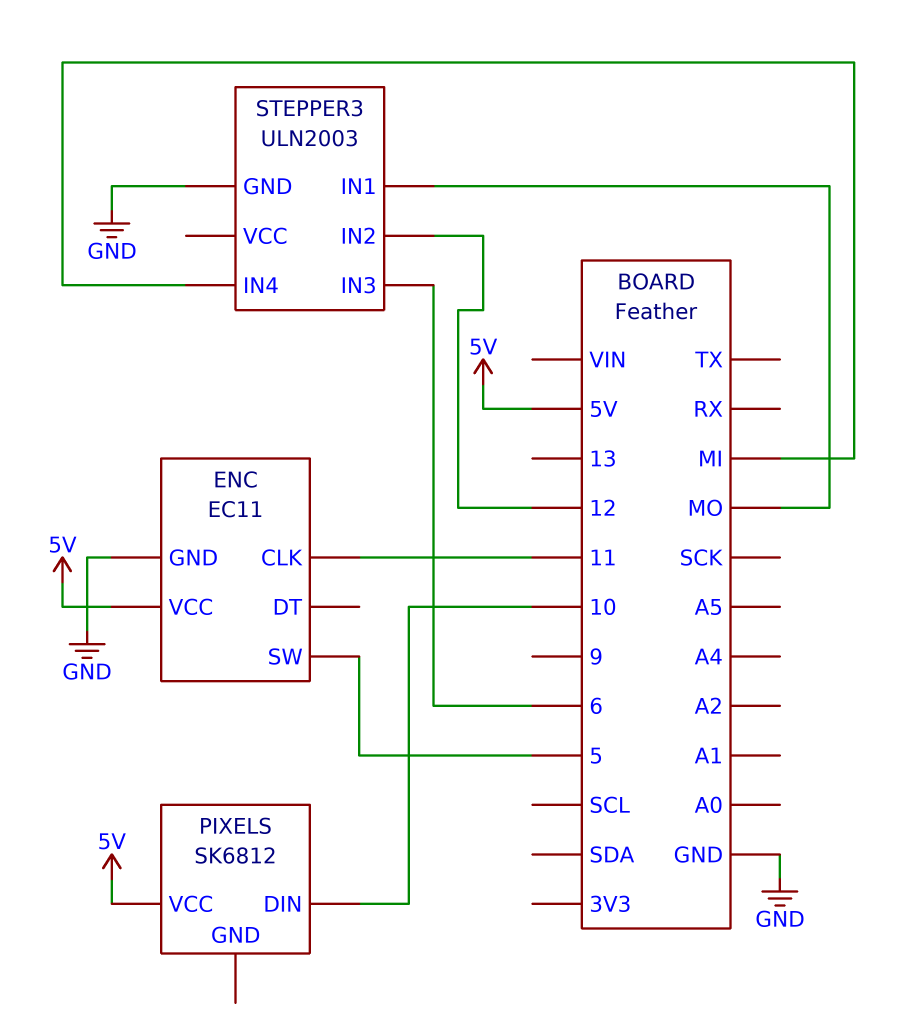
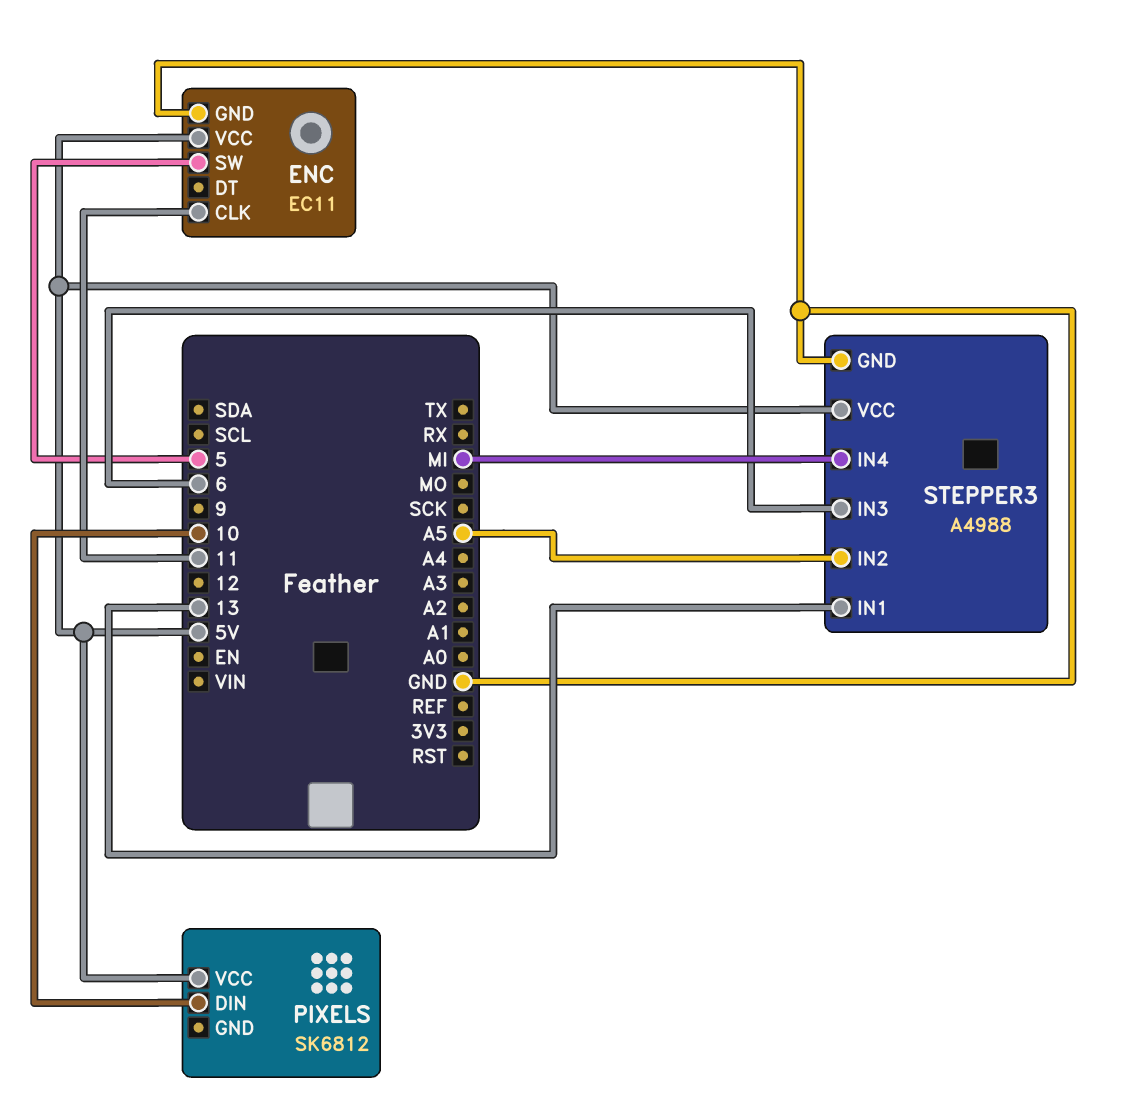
STEPPER3: ULN2003 -> A4988
STEPPER3 pin IN1: MO -> 13
STEPPER3 pin IN2: 12 -> A5
STEPPER3 pin VCC: none -> 5V

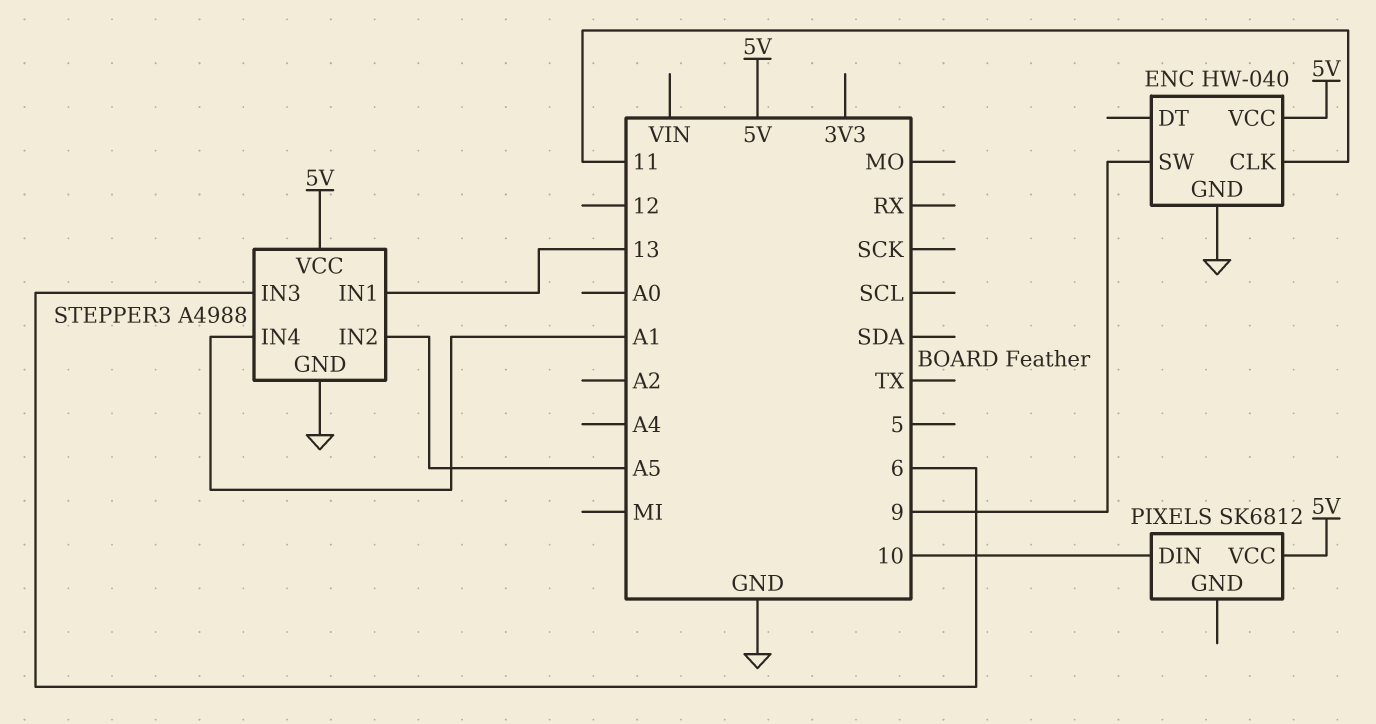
ENC: EC11 -> HW-040
ENC pin SW: 5 -> 9
STEPPER3 pin IN4: MI -> A1

